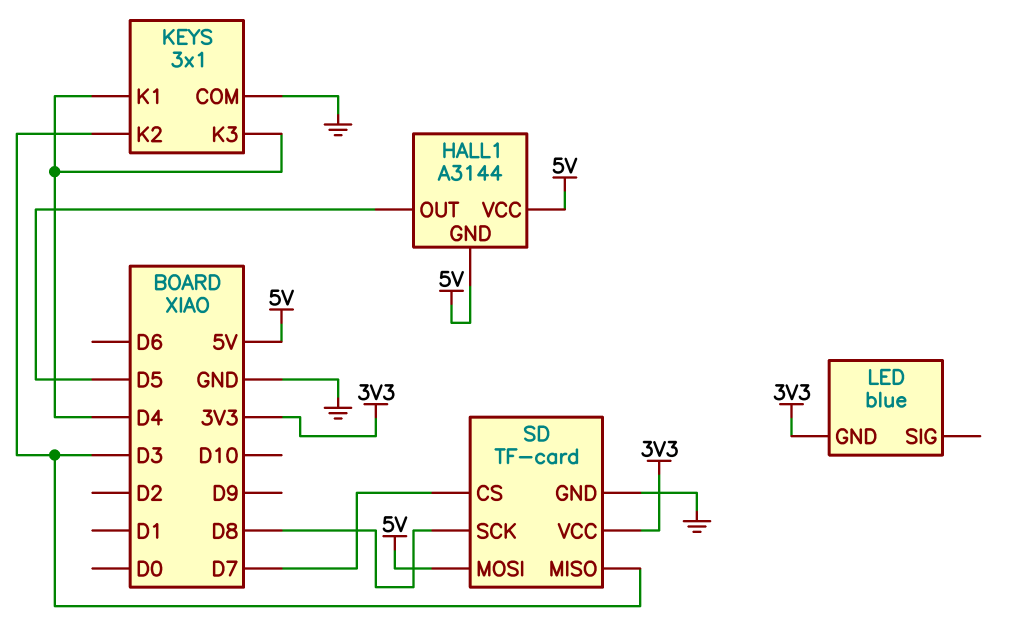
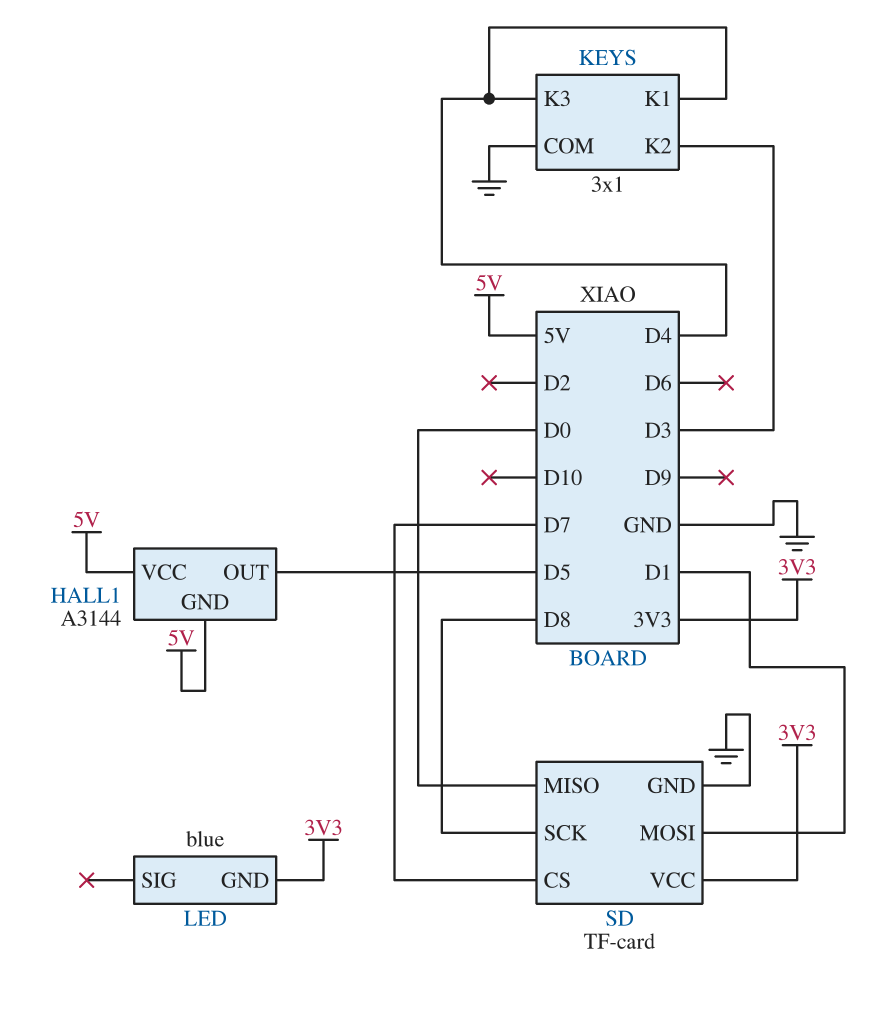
SD pin MISO: D3 -> D0
SD pin MOSI: 5V -> D1

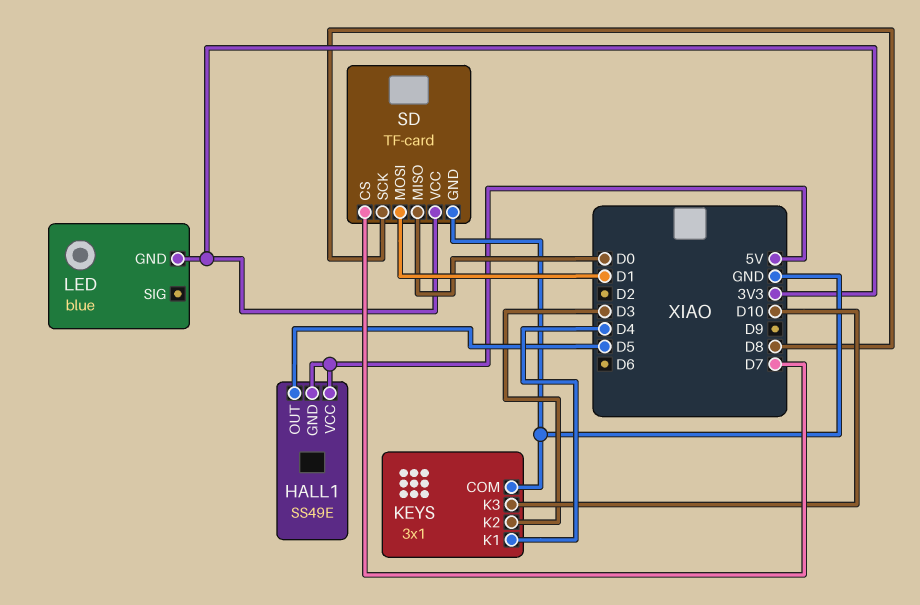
HALL1: A3144 -> SS49E
KEYS pin K3: D4 -> D10

